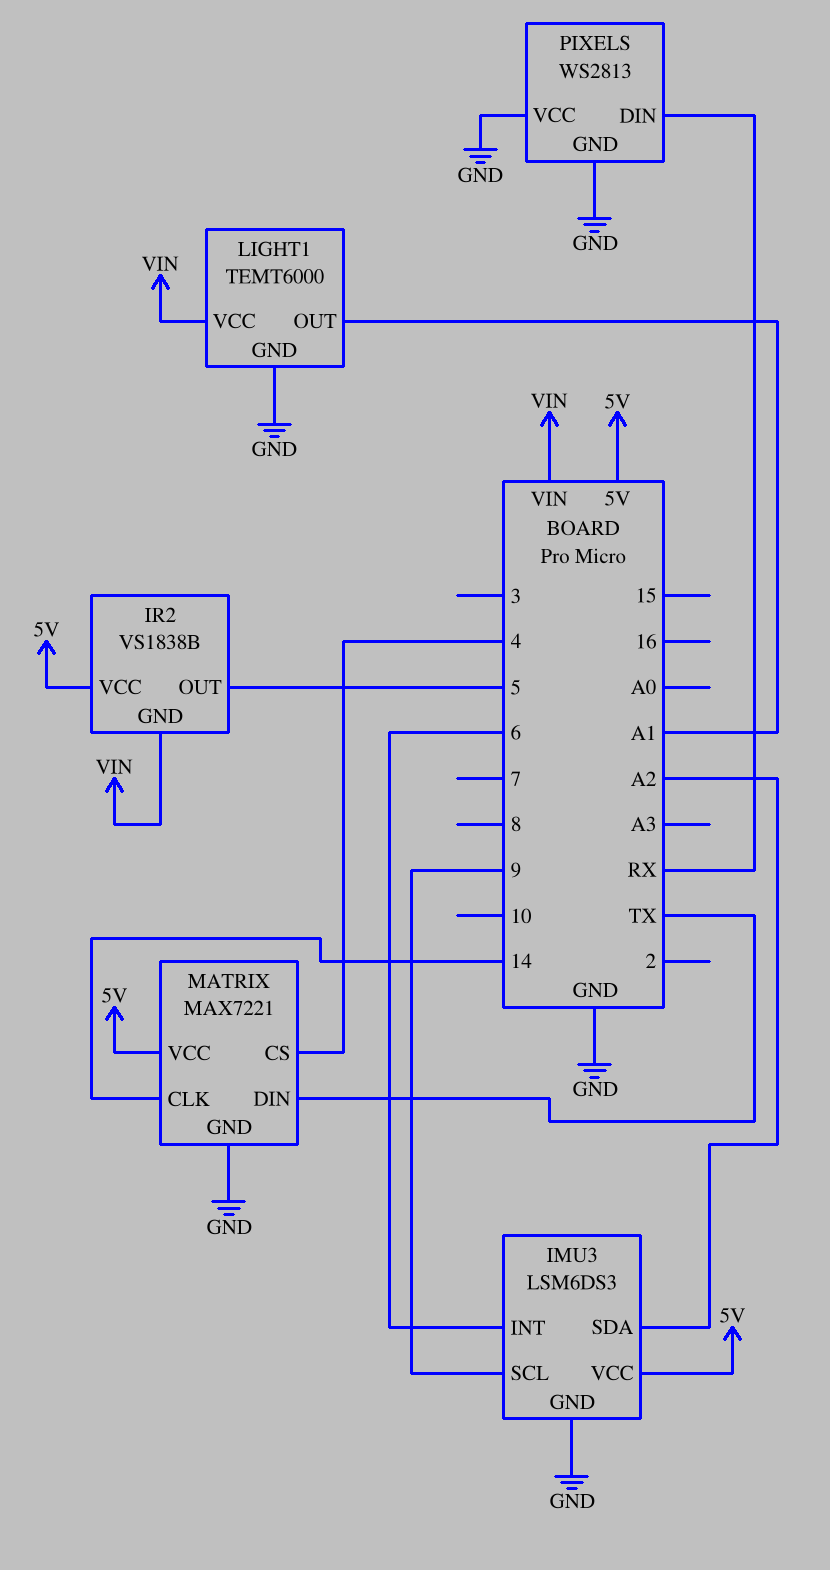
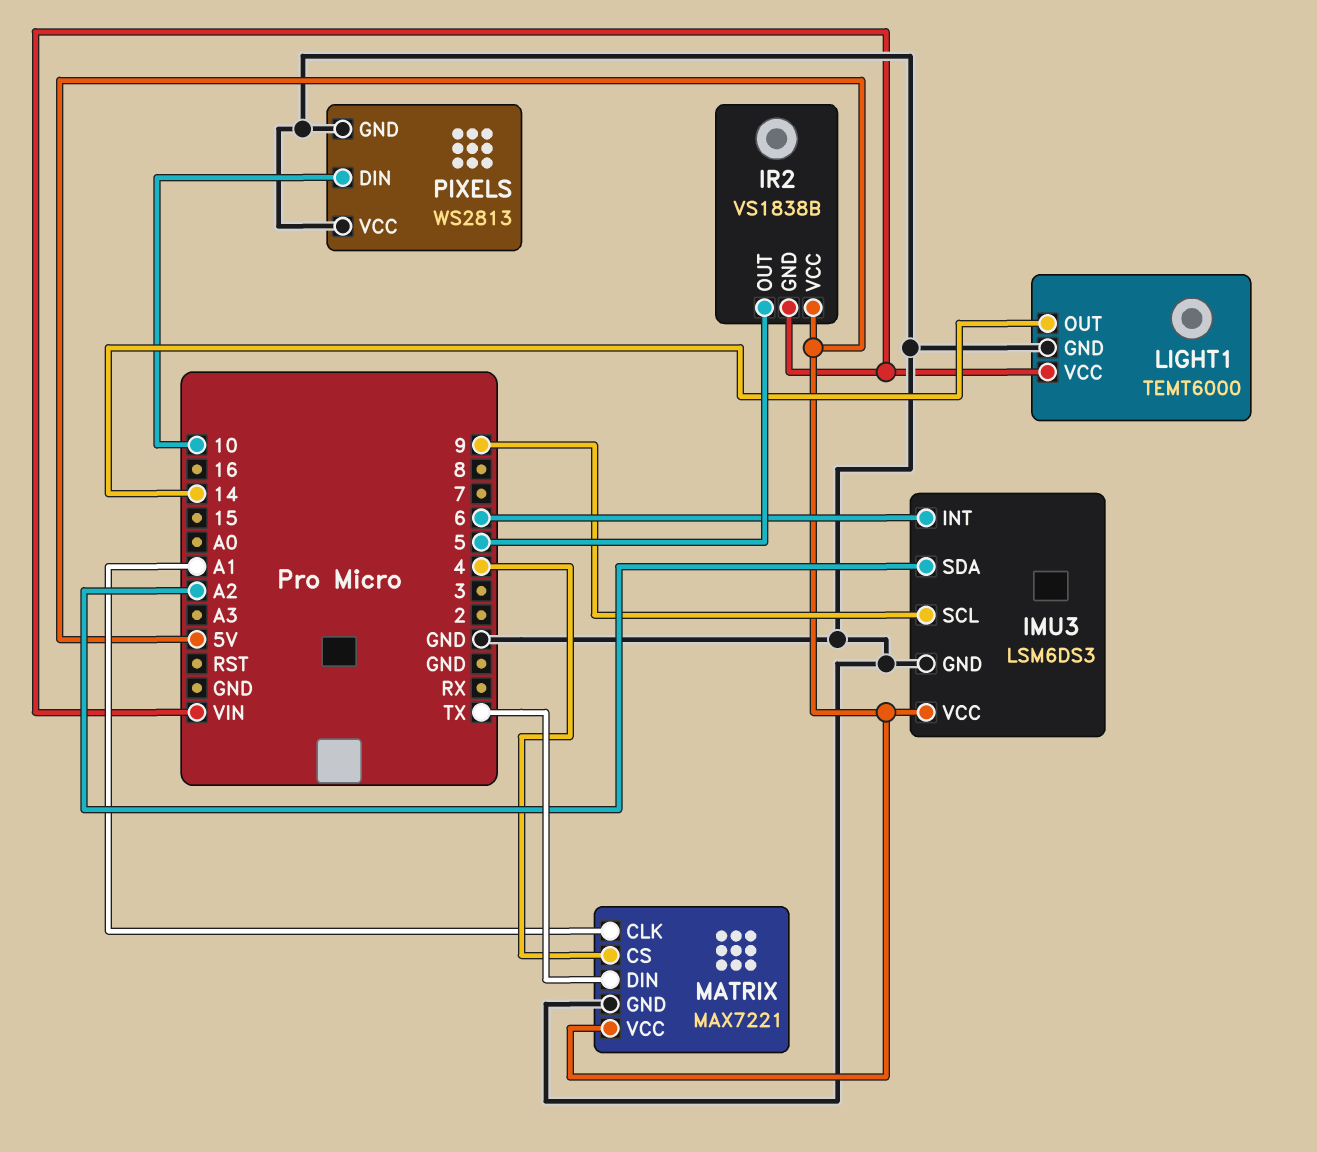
LIGHT1 pin OUT: A1 -> 14
MATRIX pin CLK: 14 -> A1
PIXELS pin DIN: RX -> 10

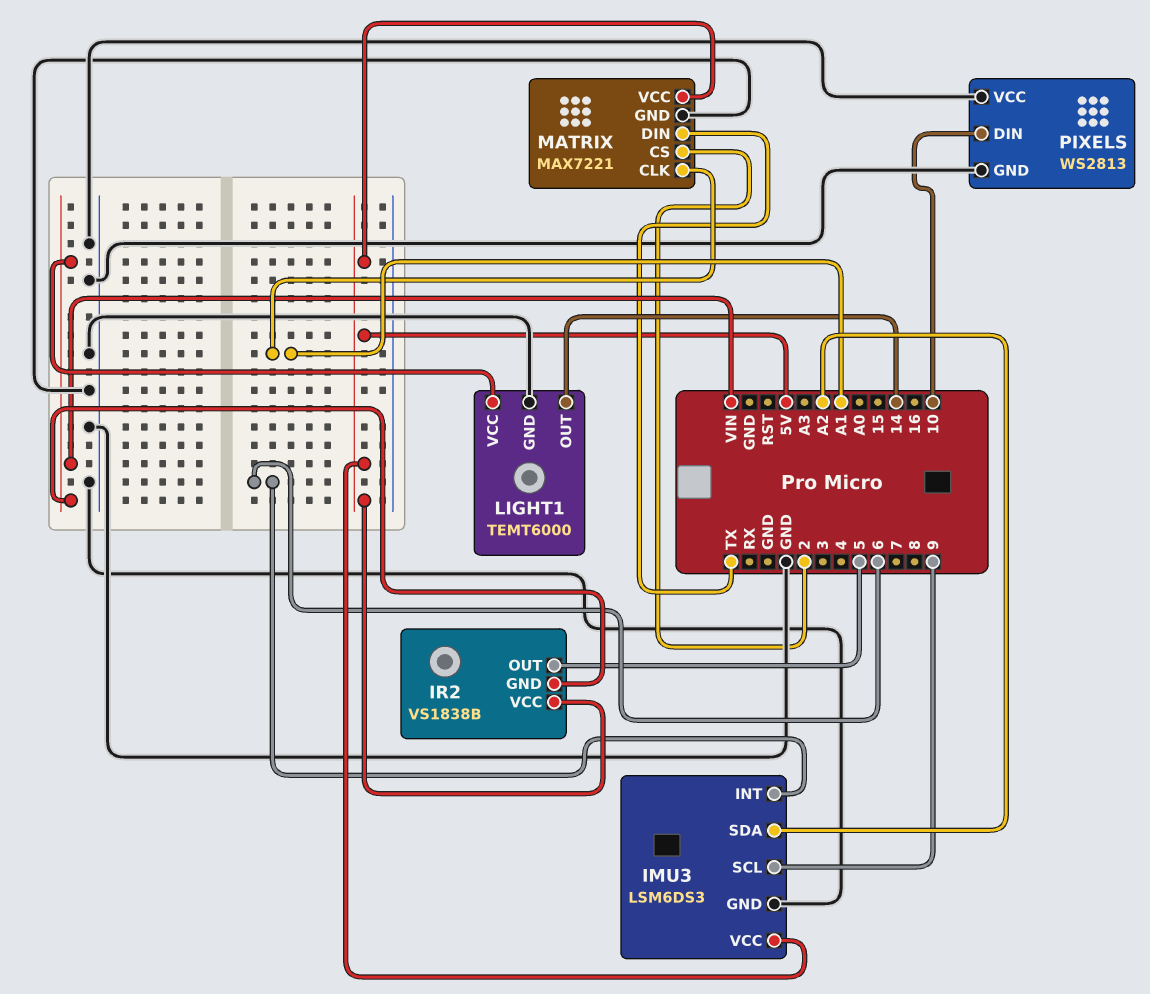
MATRIX pin CS: 4 -> 2

